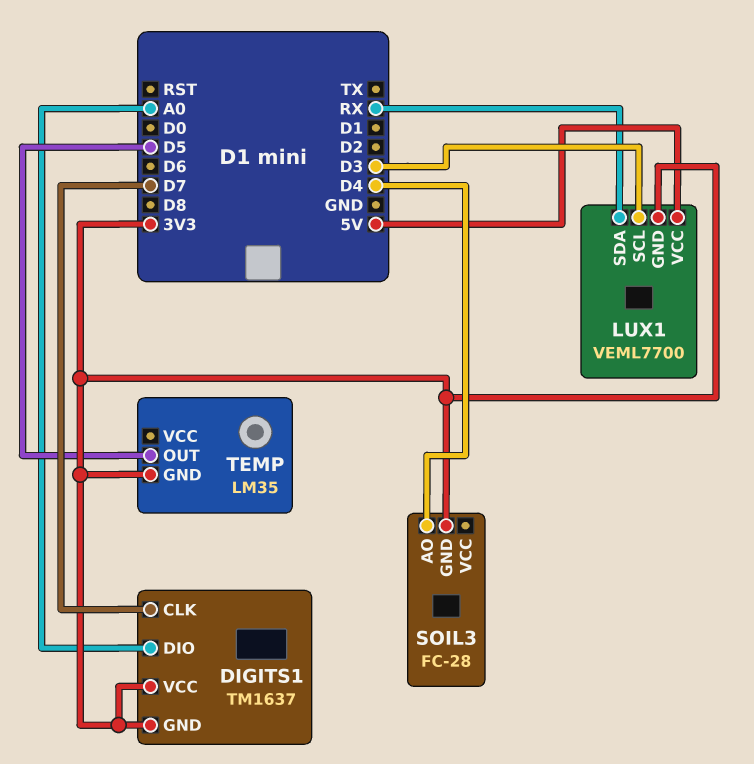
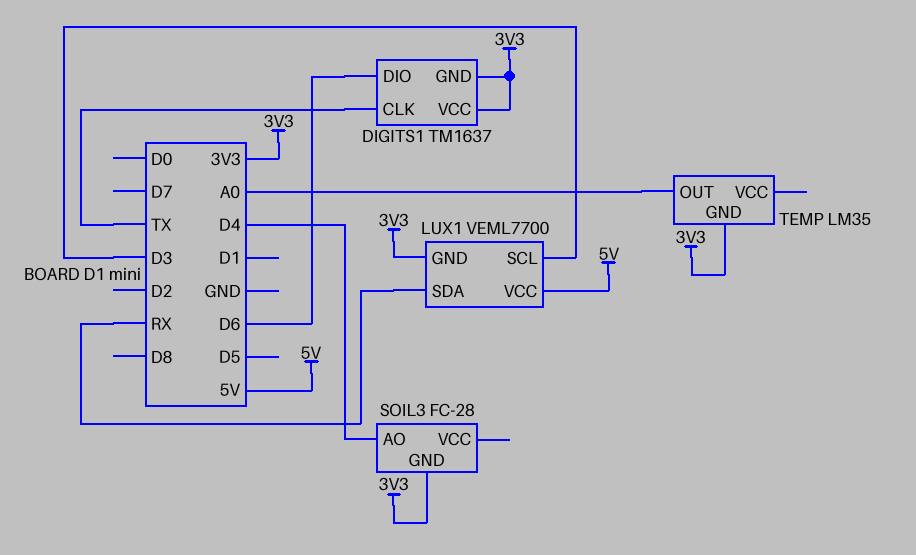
DIGITS1 pin CLK: D7 -> TX
DIGITS1 pin DIO: A0 -> D6
TEMP pin OUT: D5 -> A0

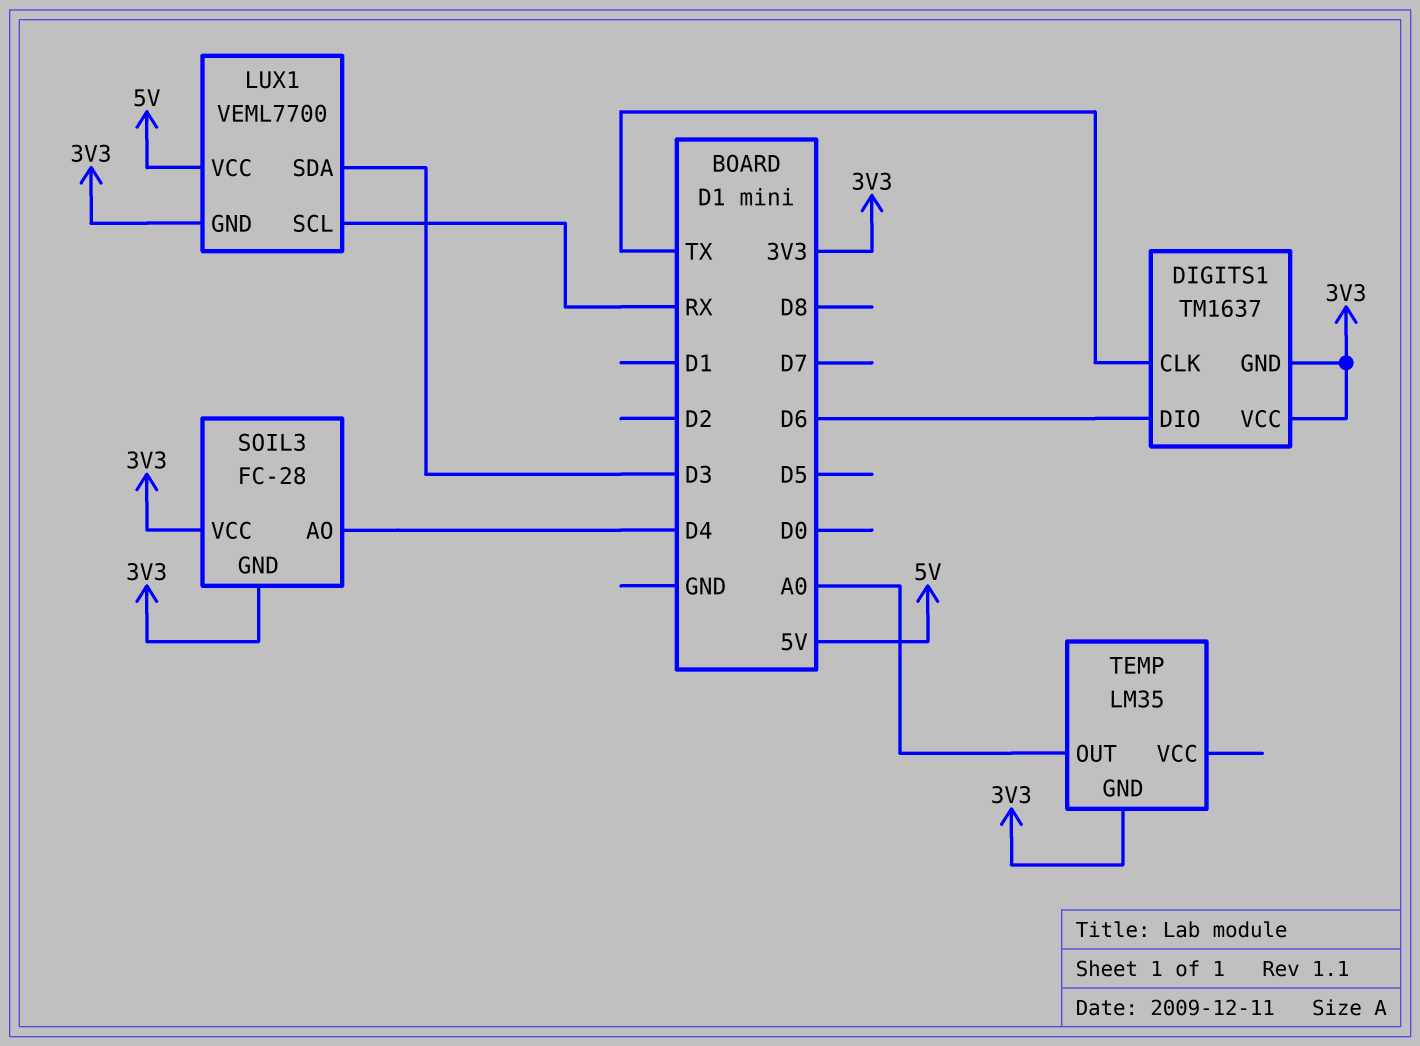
LUX1 pin SCL: D3 -> RX
LUX1 pin SDA: RX -> D3
SOIL3 pin VCC: none -> 3V3

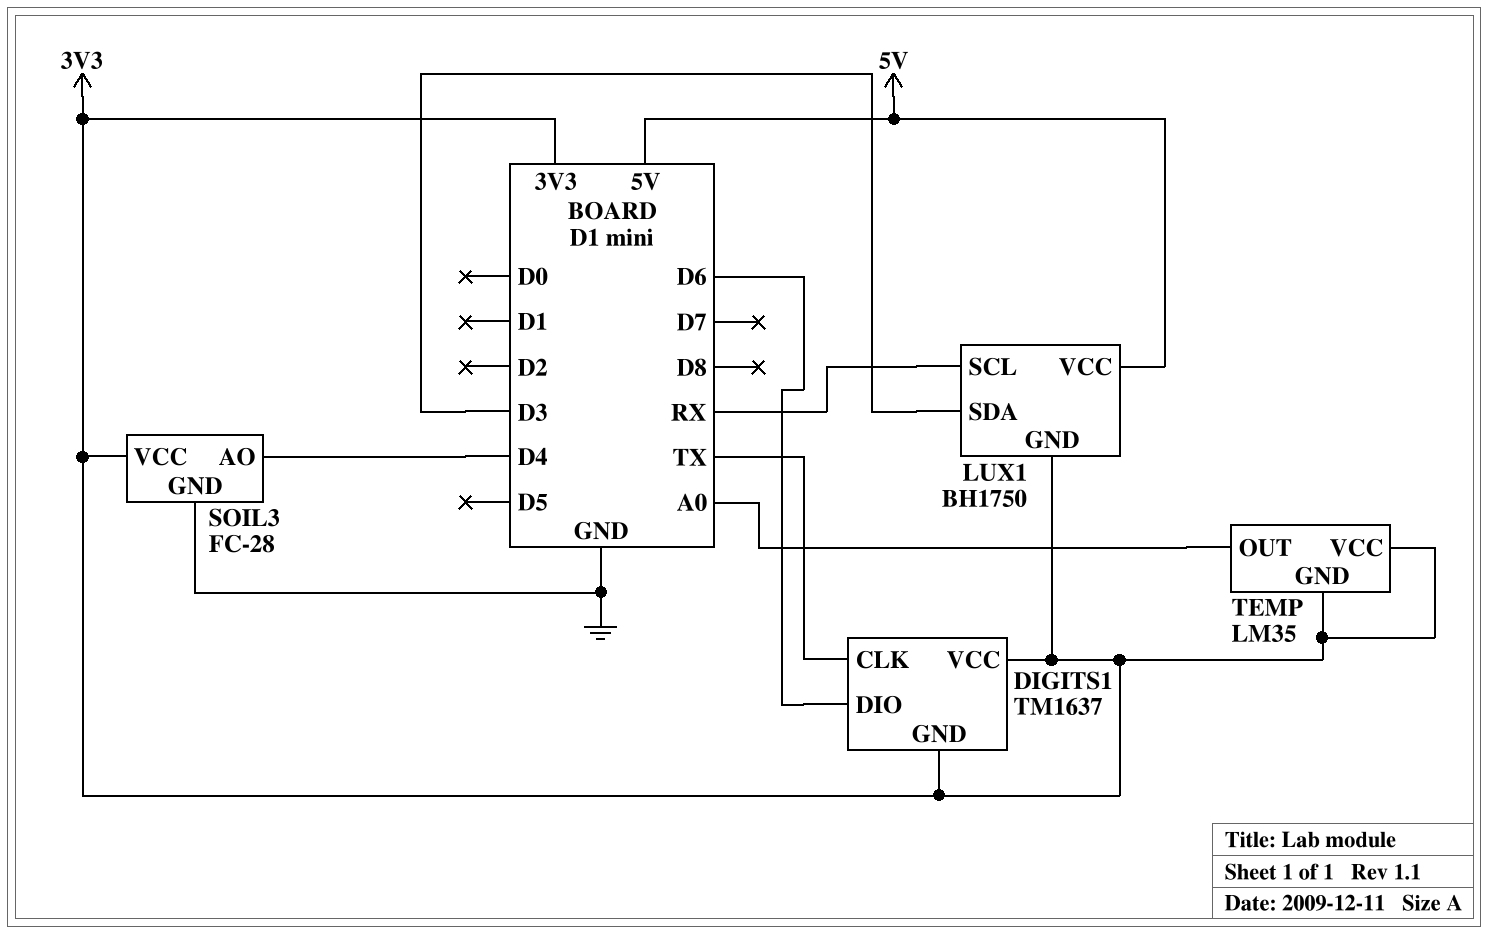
LUX1: VEML7700 -> BH1750
SOIL3 pin GND: 3V3 -> GND
TEMP pin VCC: none -> 3V3

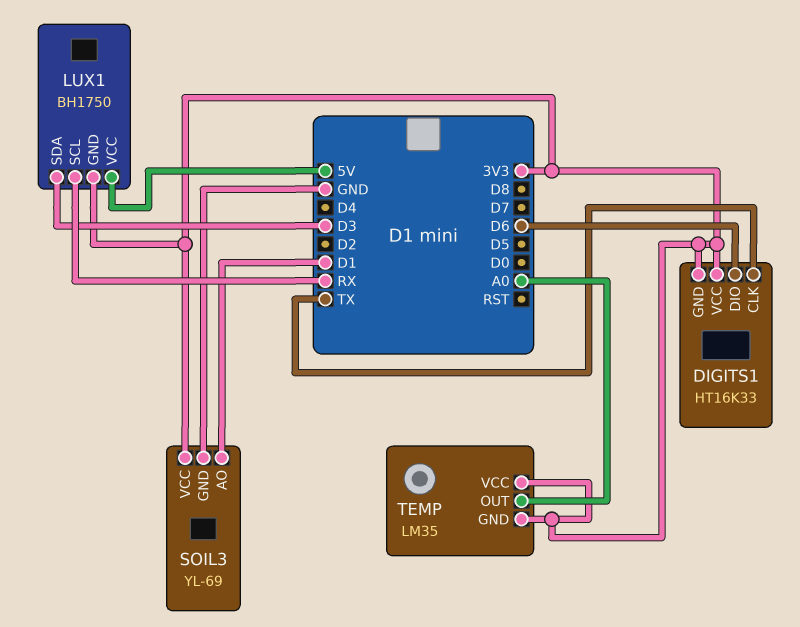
DIGITS1: TM1637 -> HT16K33
SOIL3: FC-28 -> YL-69
SOIL3 pin AO: D4 -> D1

